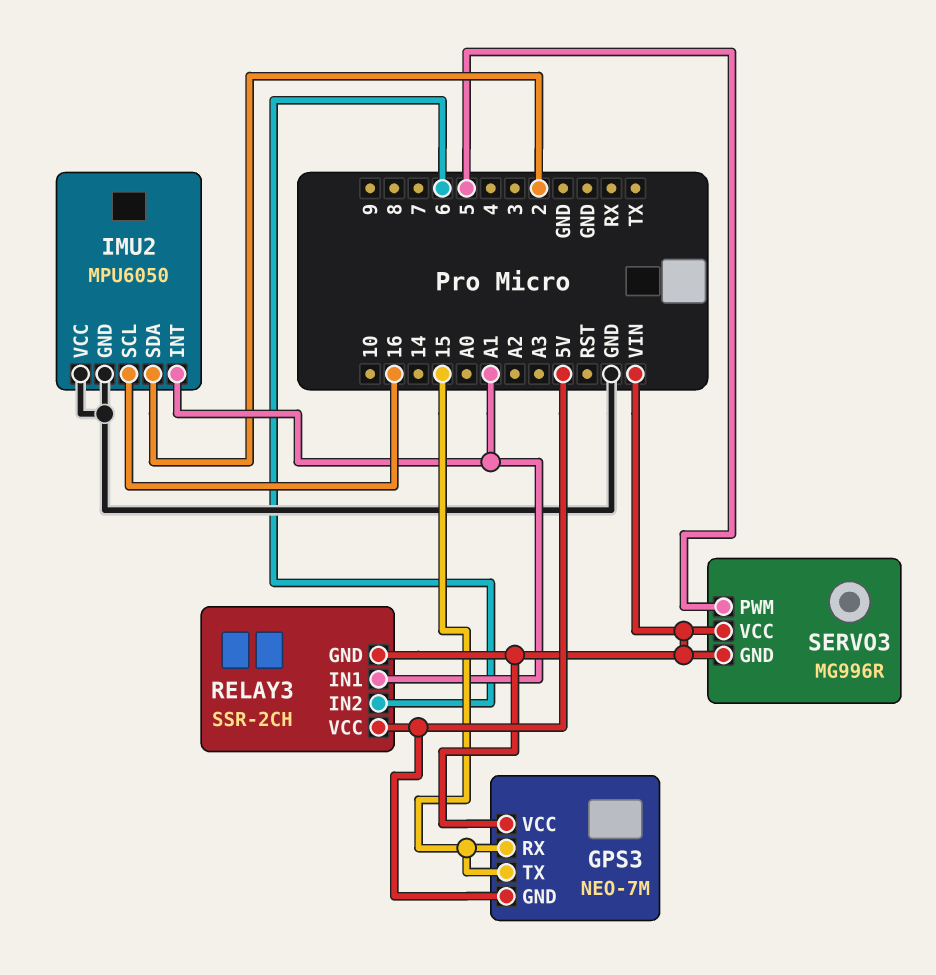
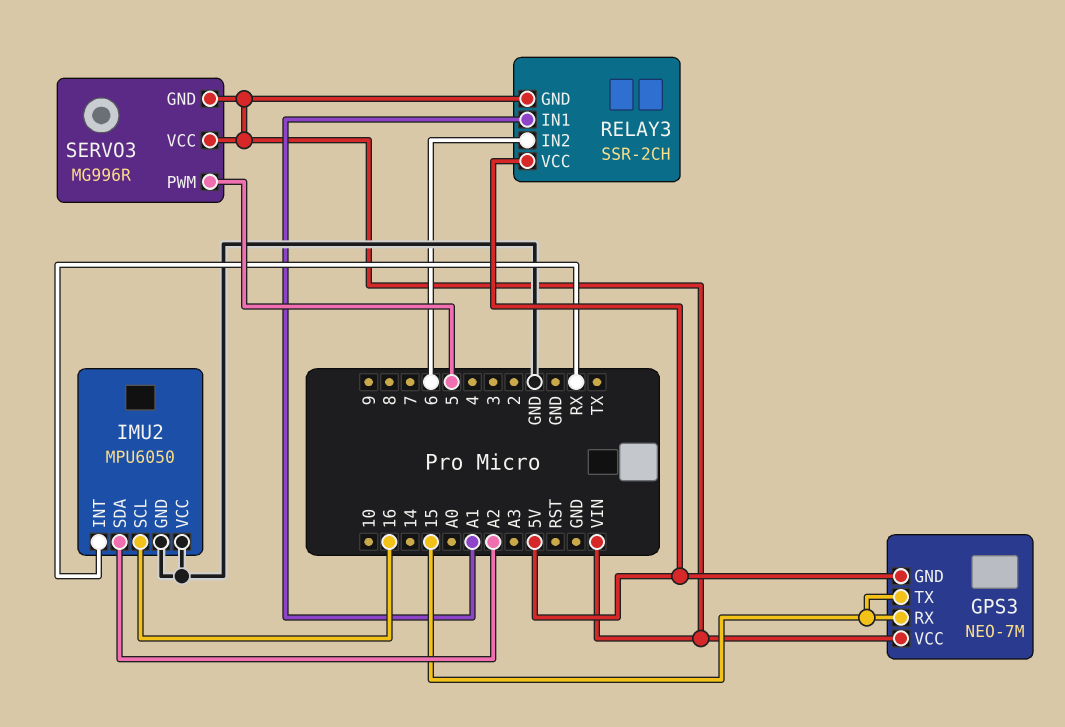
IMU2 pin INT: A1 -> RX
IMU2 pin SDA: 2 -> A2

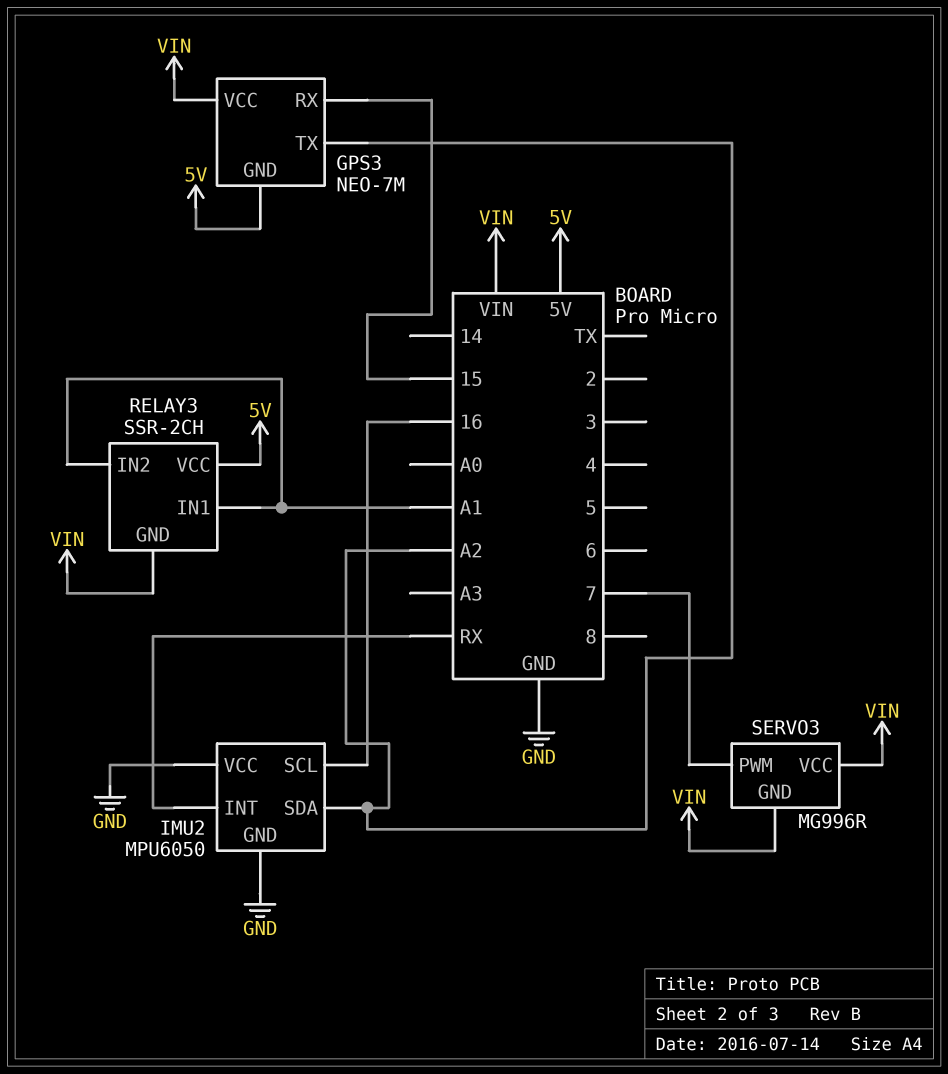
GPS3 pin TX: 15 -> A2
RELAY3 pin IN2: 6 -> A1
SERVO3 pin PWM: 5 -> 7

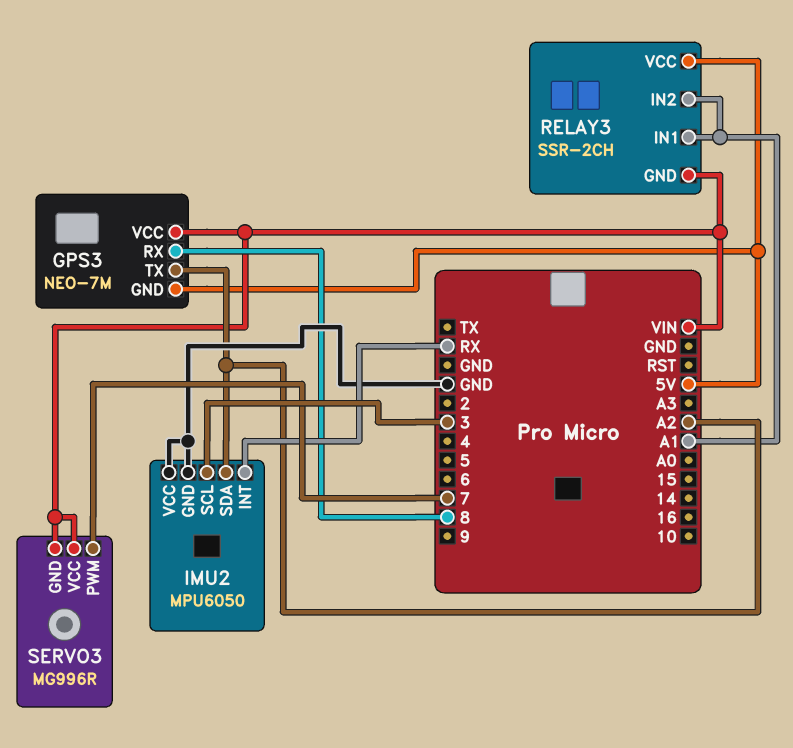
GPS3 pin RX: 15 -> 8
IMU2 pin SCL: 16 -> 3

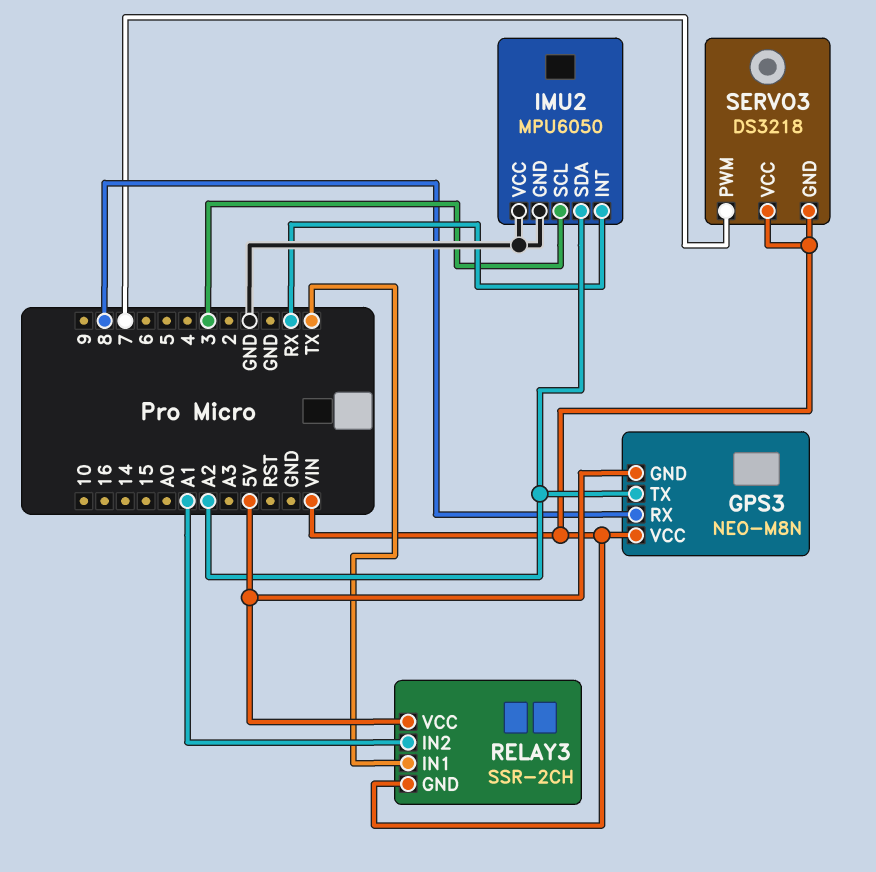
GPS3: NEO-7M -> NEO-M8N
RELAY3 pin IN1: A1 -> TX
SERVO3: MG996R -> DS3218

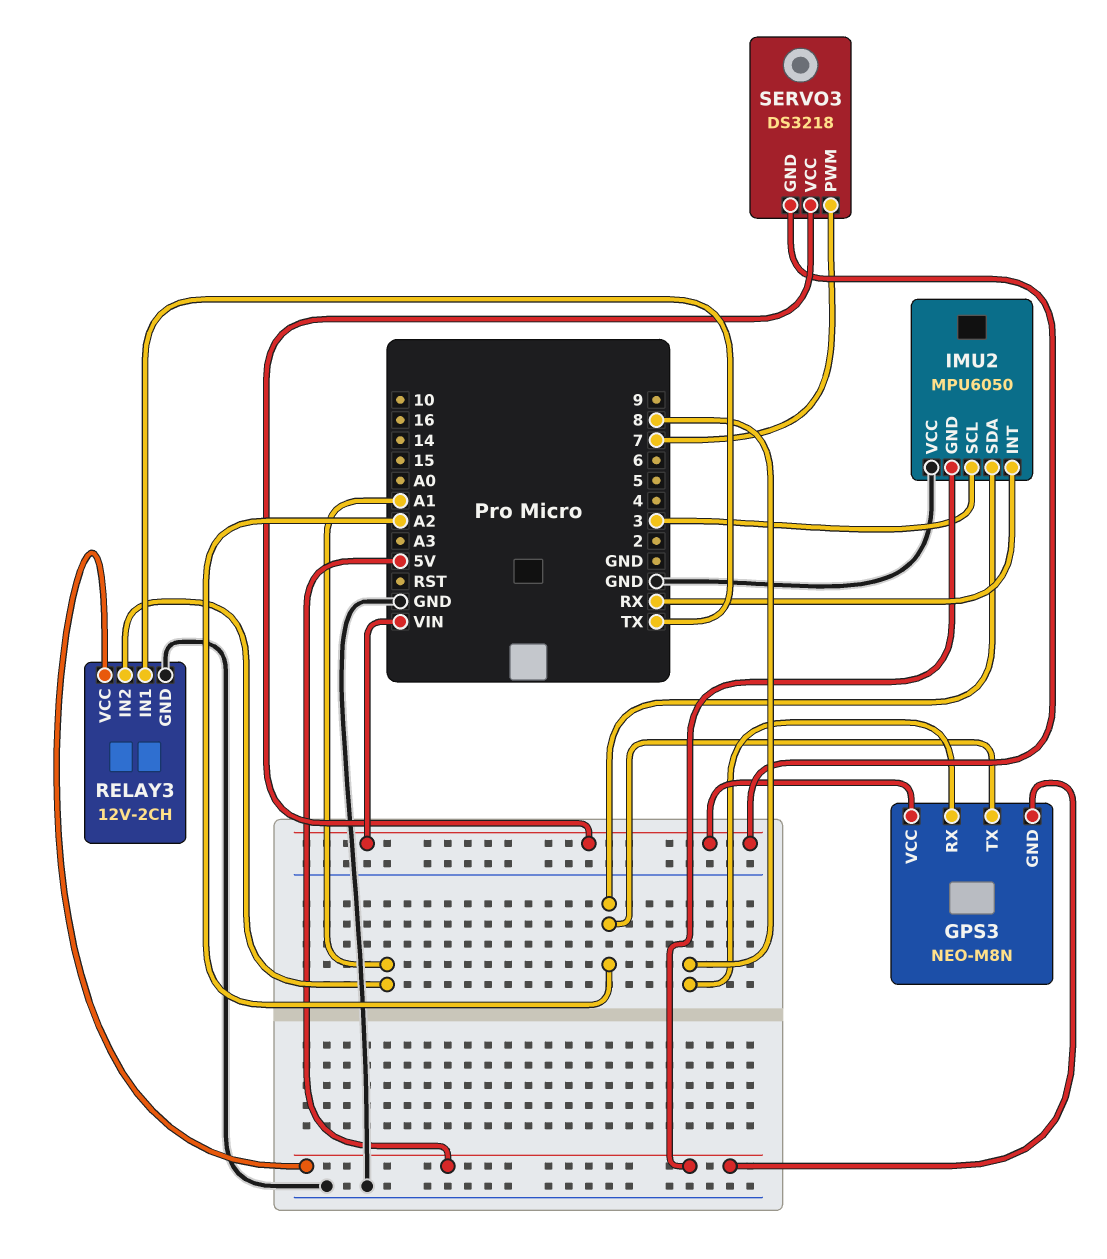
IMU2 pin GND: GND -> 5V
RELAY3: SSR-2CH -> 12V-2CH
RELAY3 pin GND: VIN -> GND

